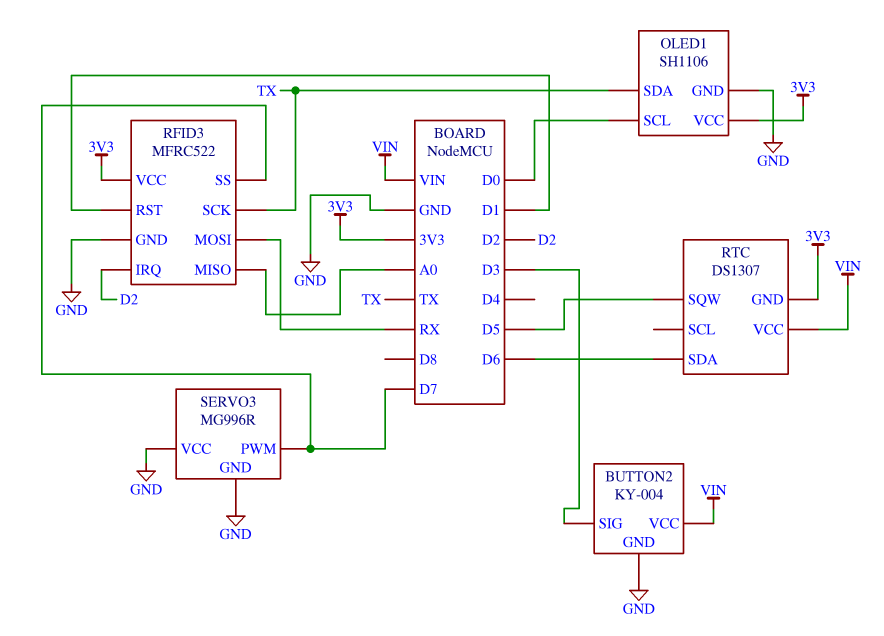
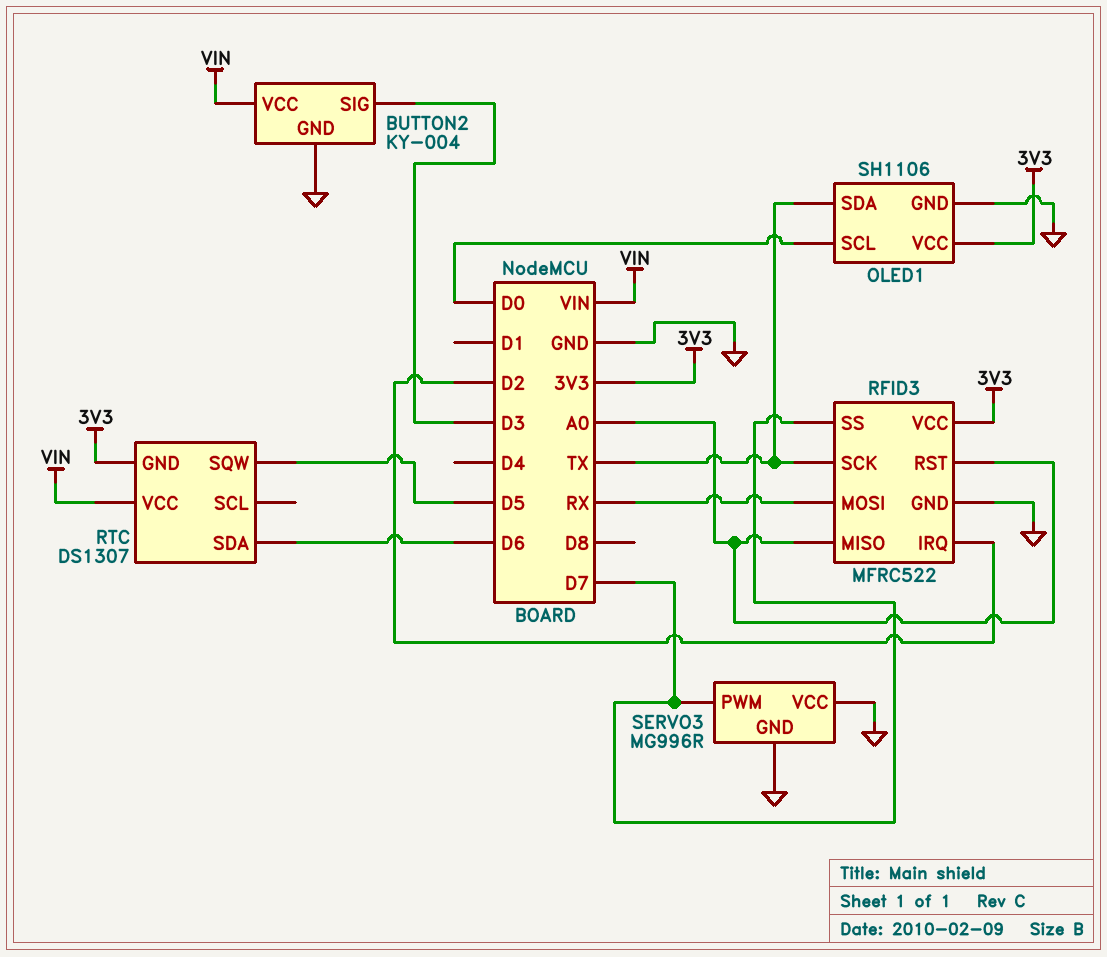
RFID3 pin RST: D1 -> A0

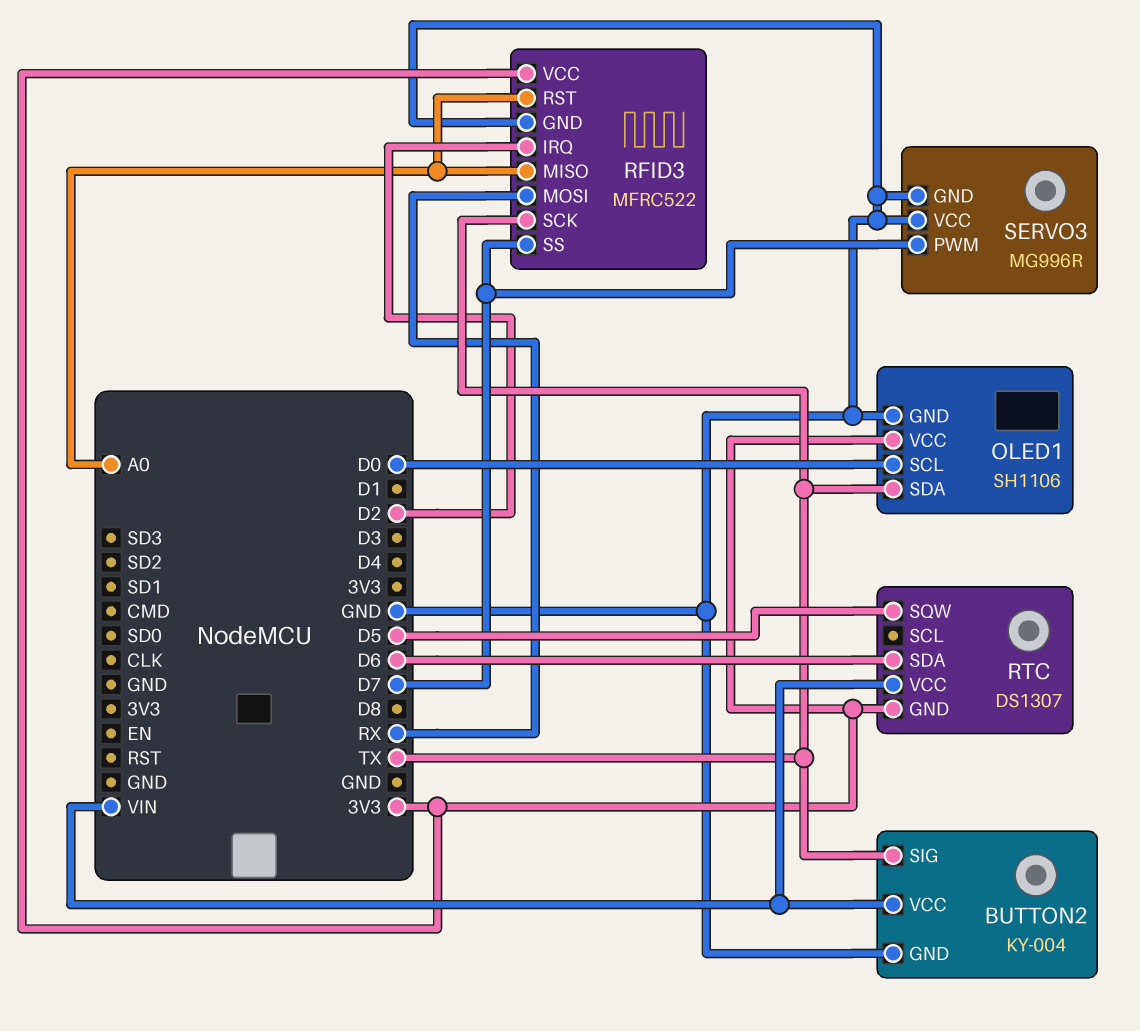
BUTTON2 pin SIG: D3 -> TX

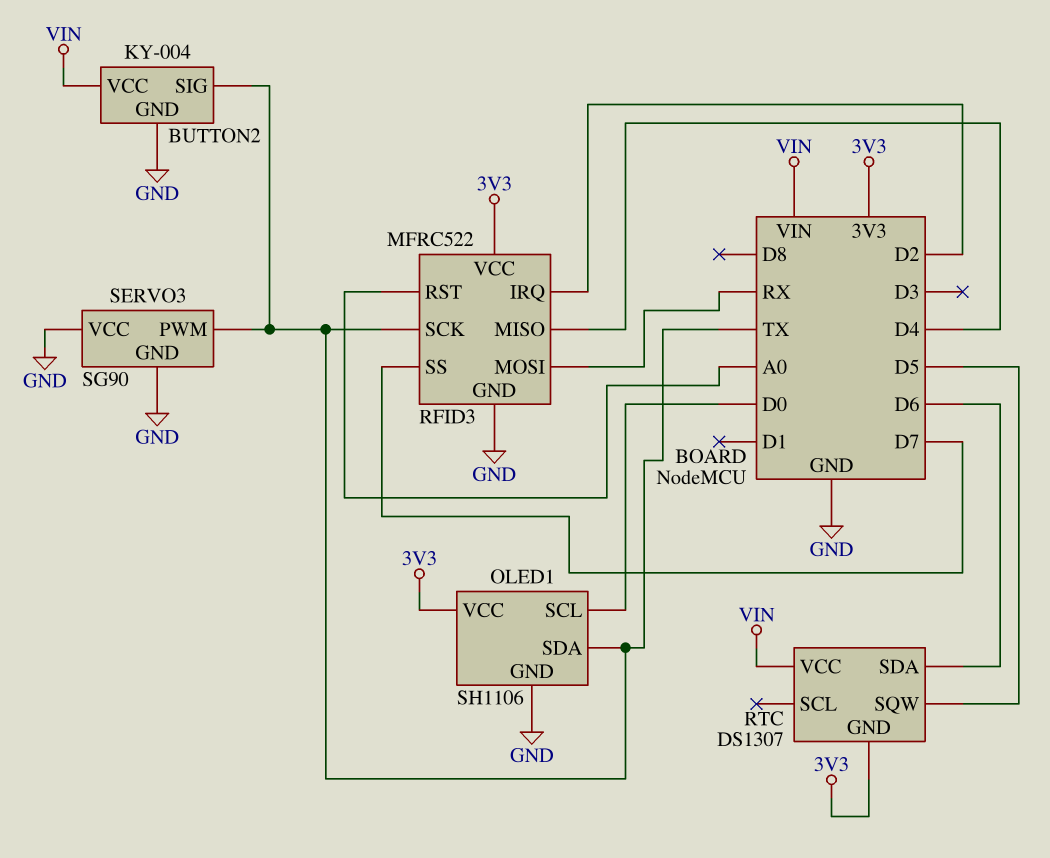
RFID3 pin MISO: A0 -> D4
SERVO3: MG996R -> SG90
SERVO3 pin PWM: D7 -> TX

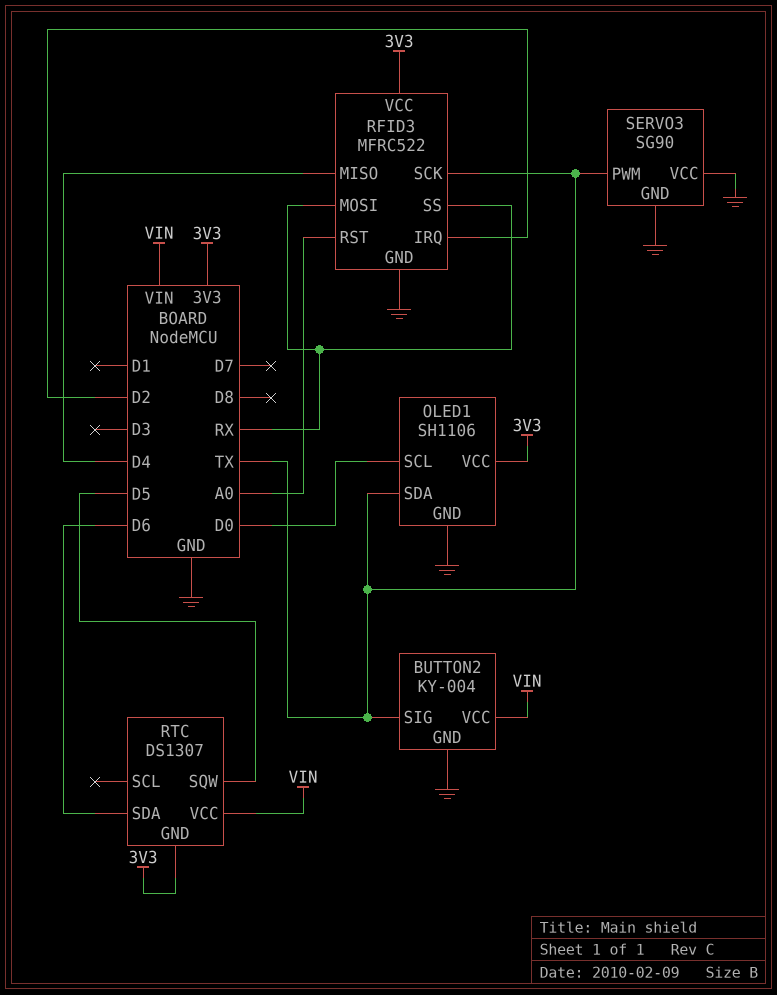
RFID3 pin SS: D7 -> RX

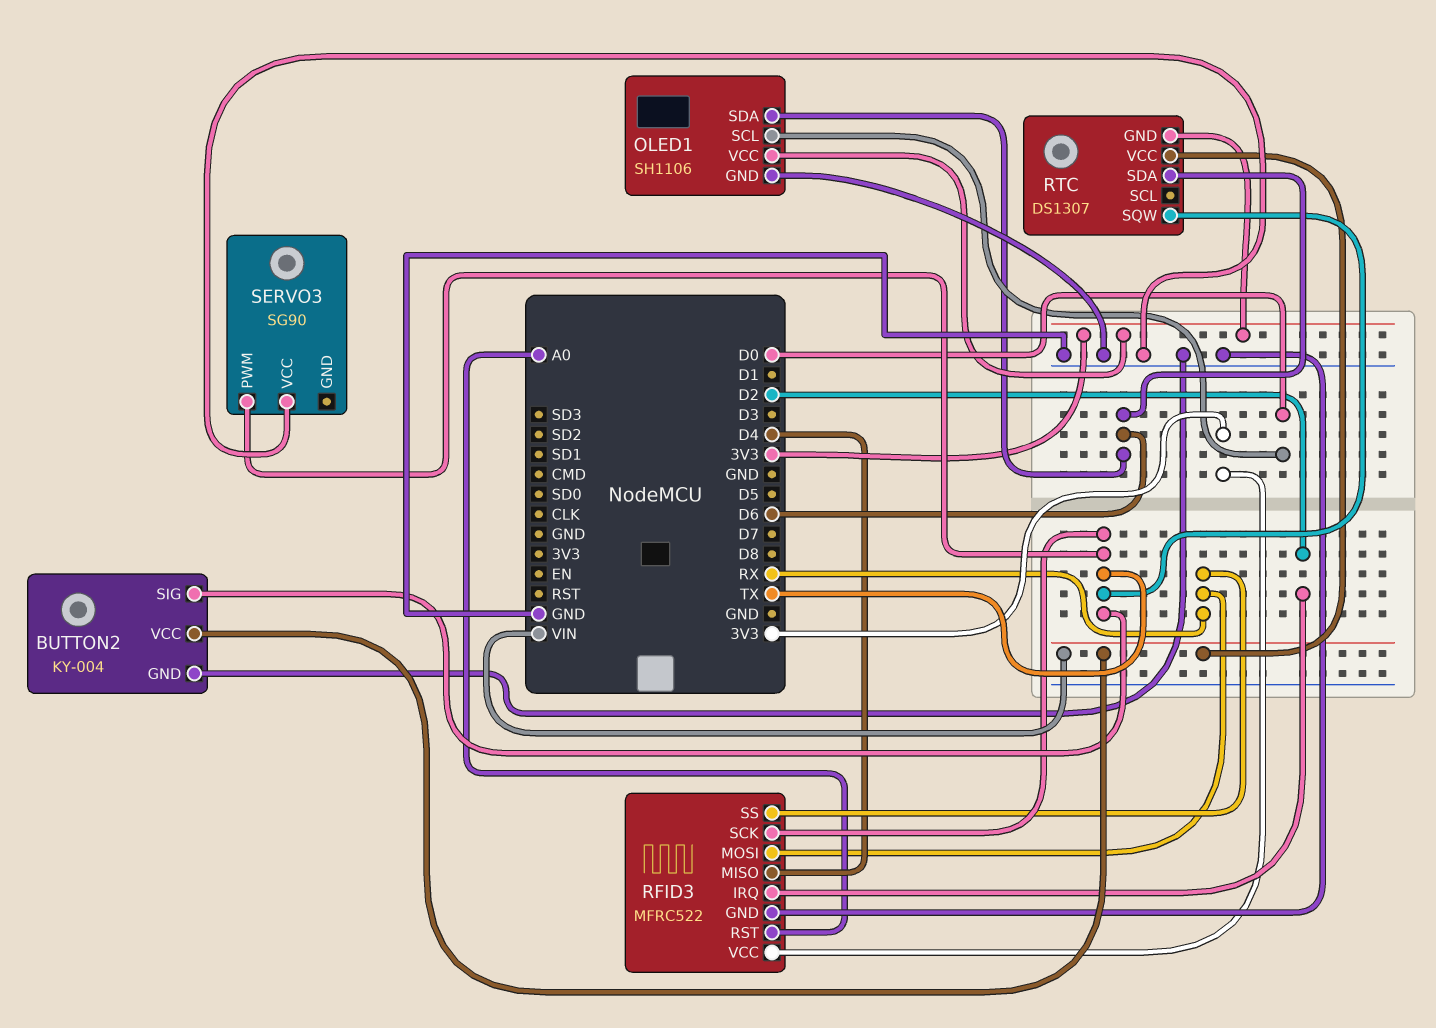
OLED1 pin SDA: TX -> D6
RTC pin SQW: D5 -> TX
SERVO3 pin GND: GND -> none

